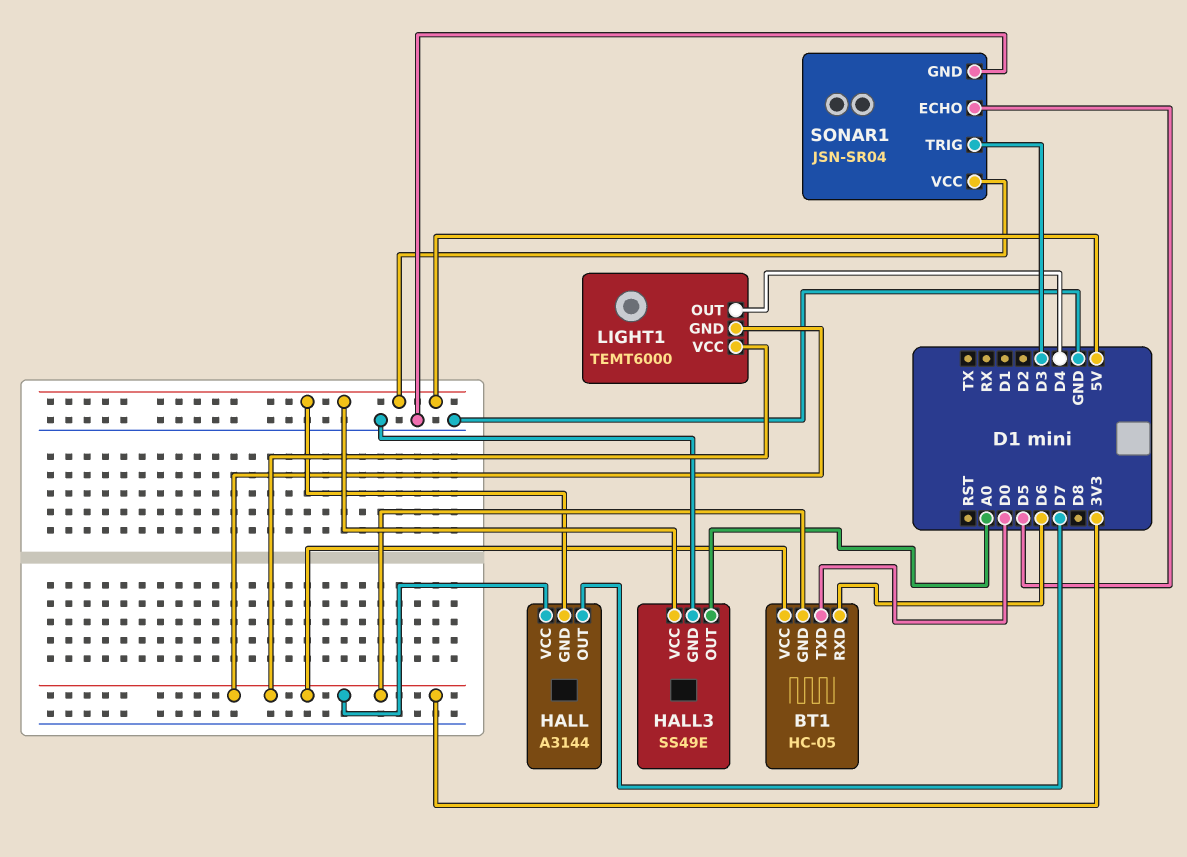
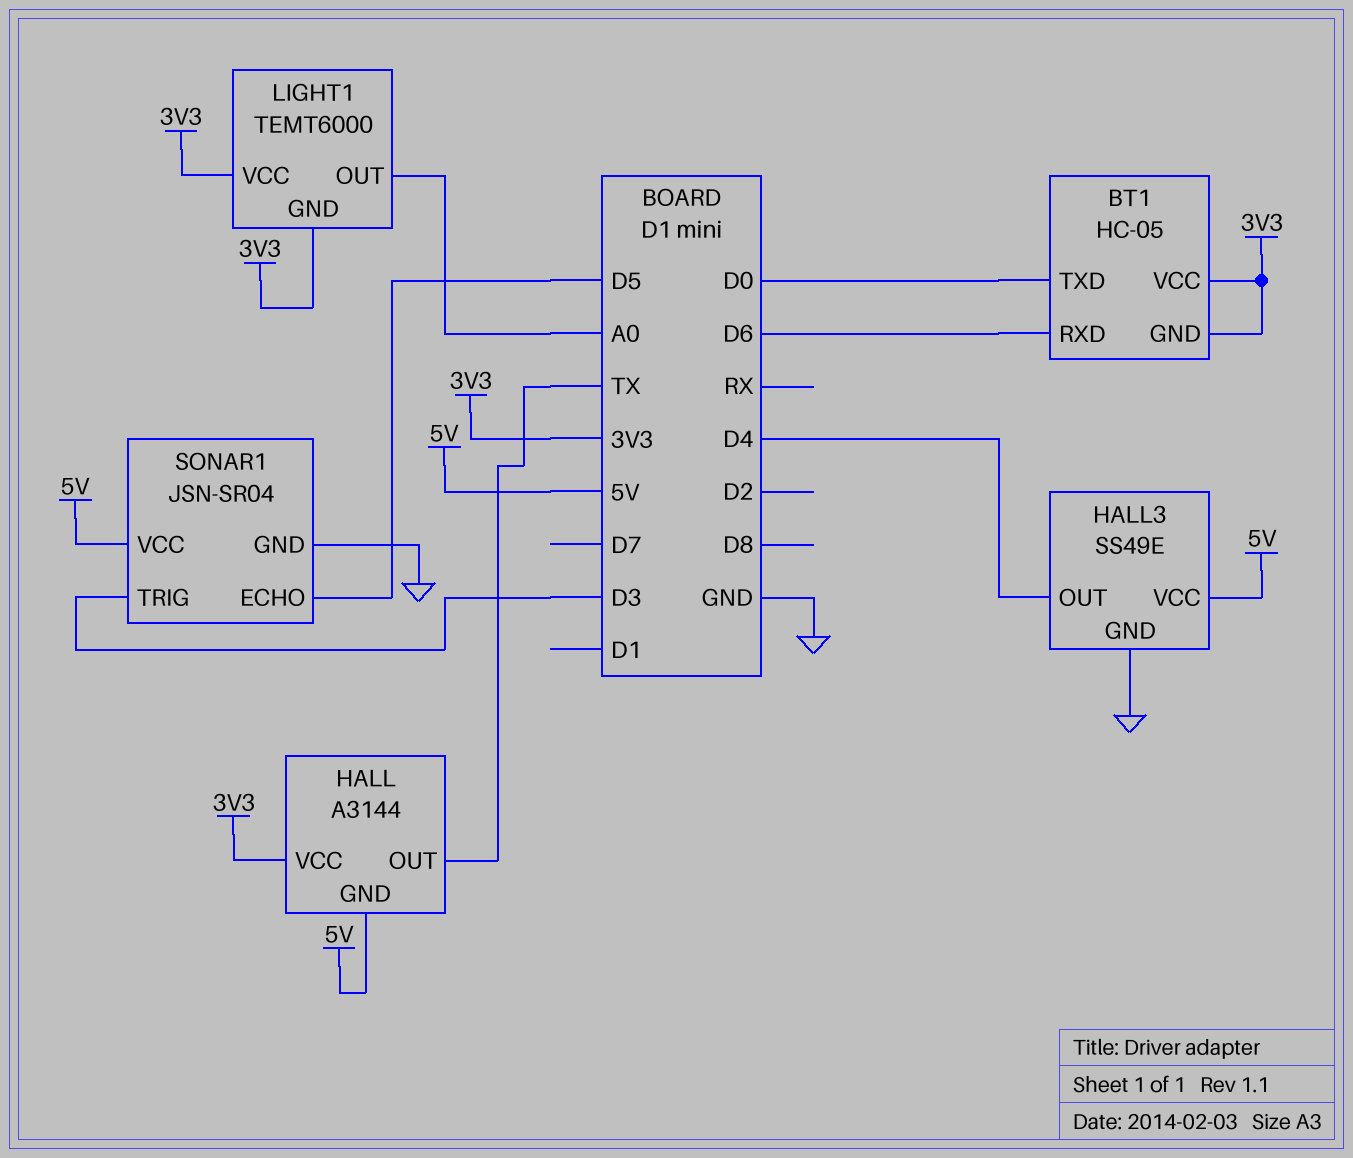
HALL pin OUT: D7 -> TX
HALL3 pin OUT: A0 -> D4
LIGHT1 pin OUT: D4 -> A0

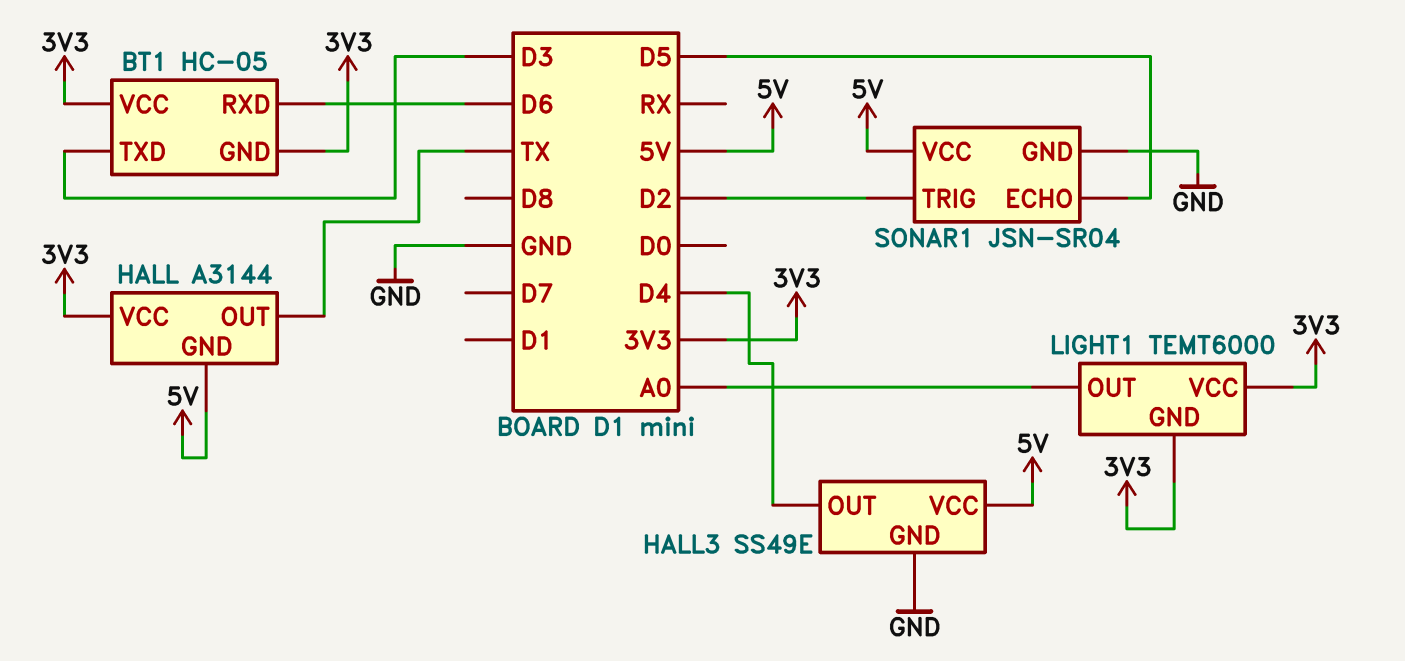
BT1 pin TXD: D0 -> D3
SONAR1 pin TRIG: D3 -> D2

